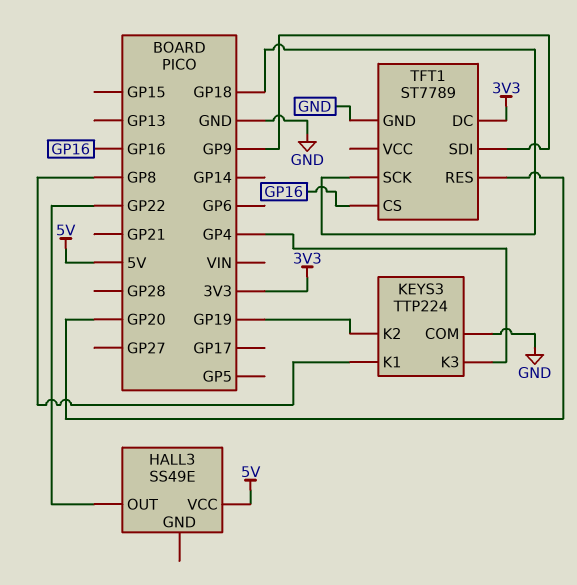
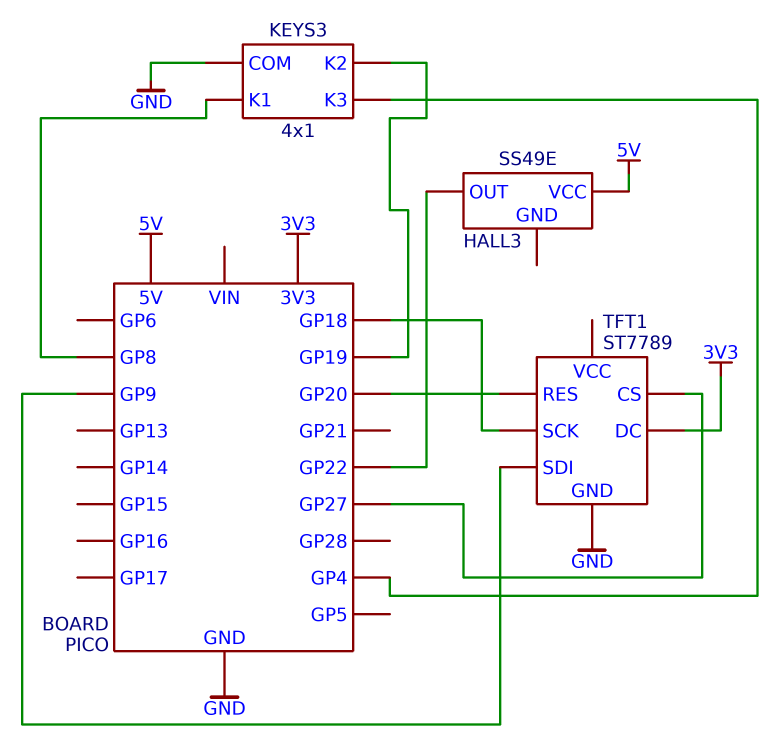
KEYS3: TTP224 -> 4x1
TFT1 pin CS: GP16 -> GP27

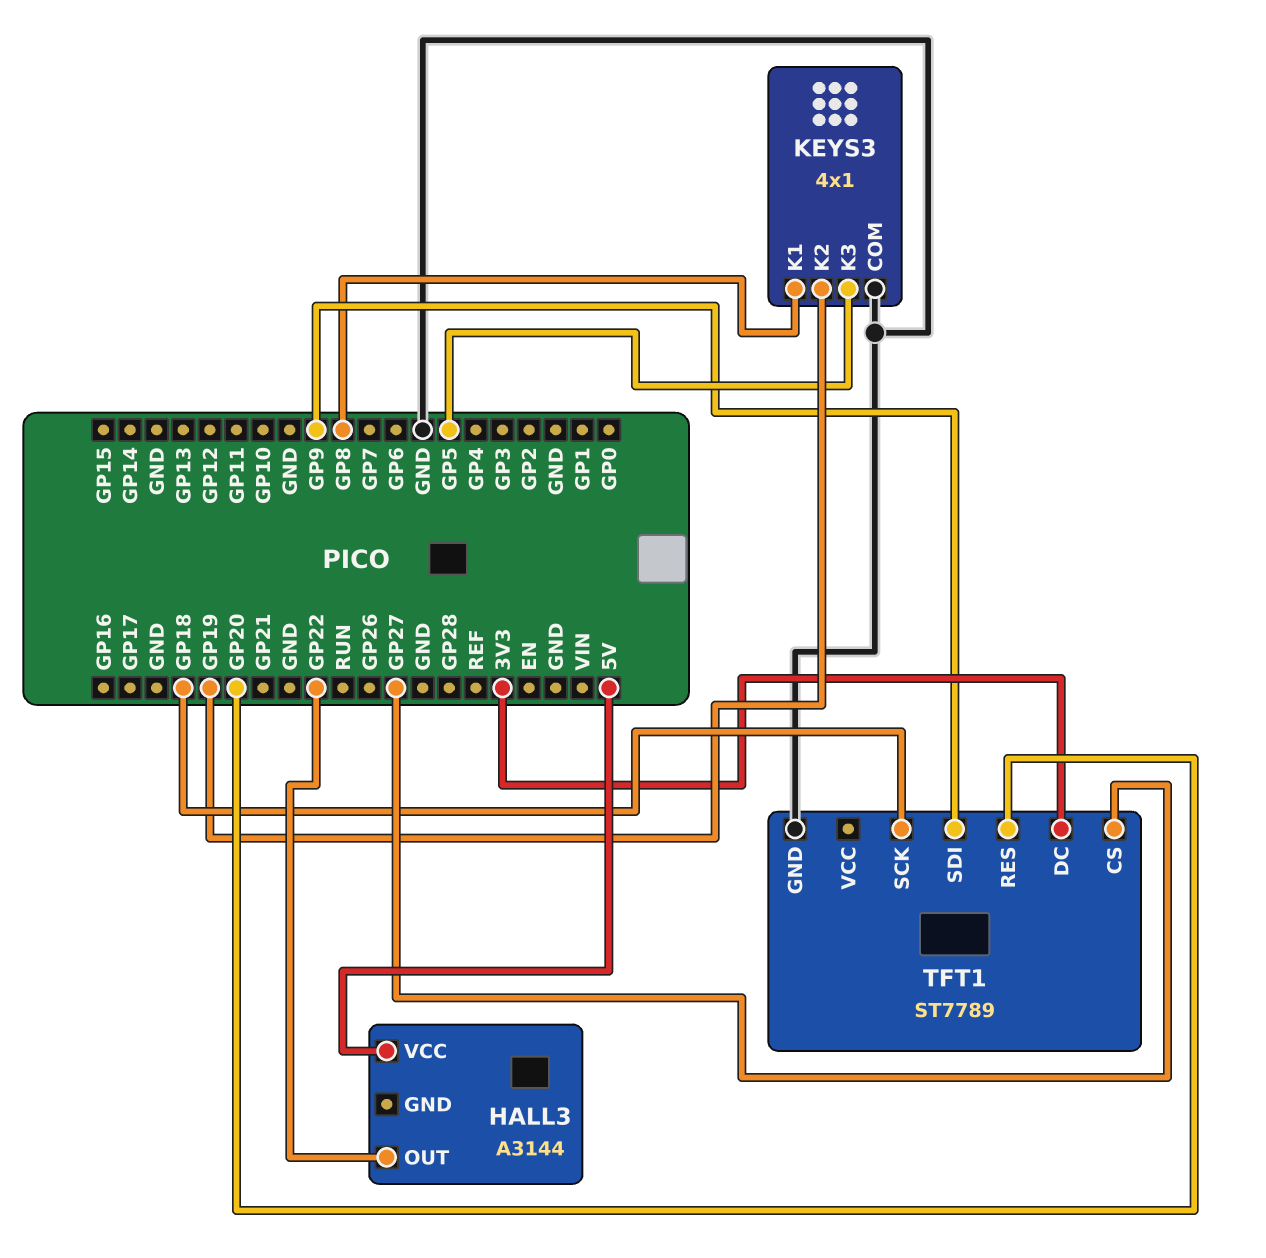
HALL3: SS49E -> A3144
KEYS3 pin K3: GP4 -> GP5

